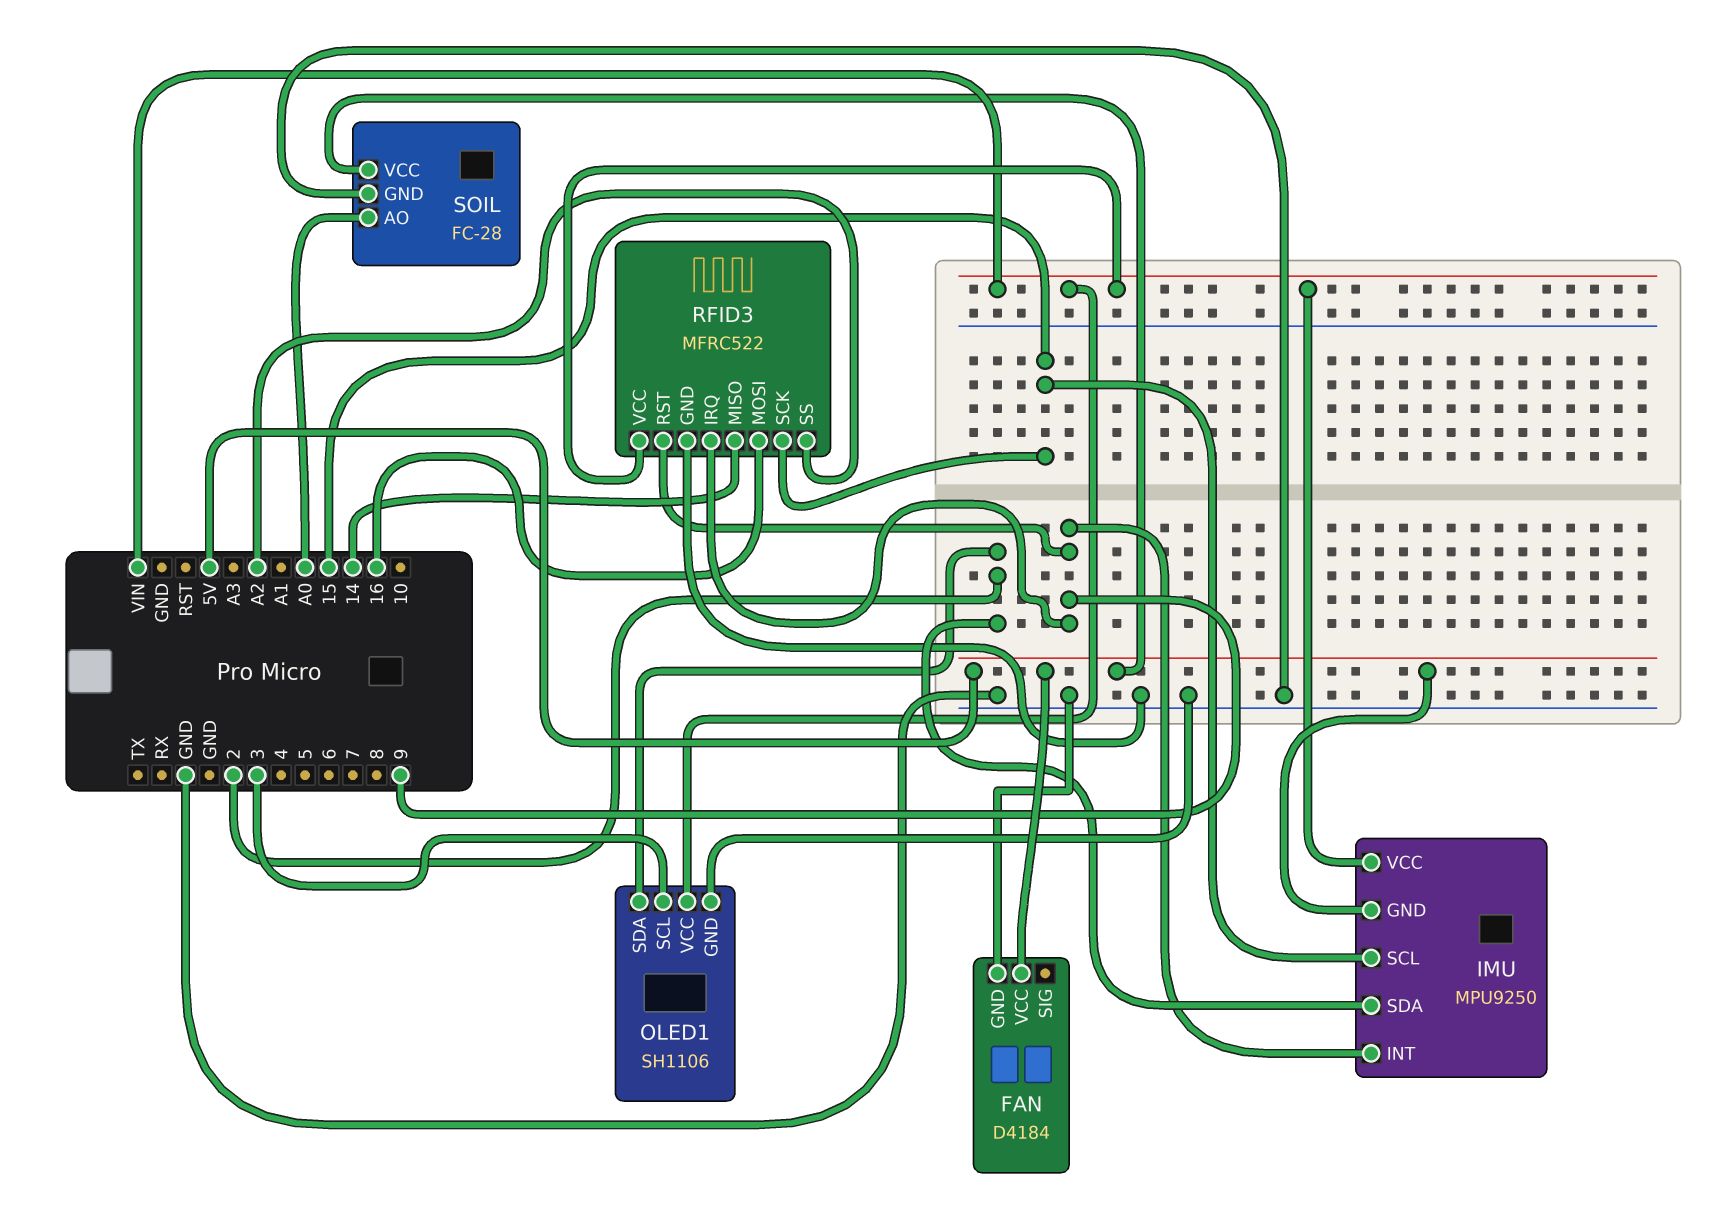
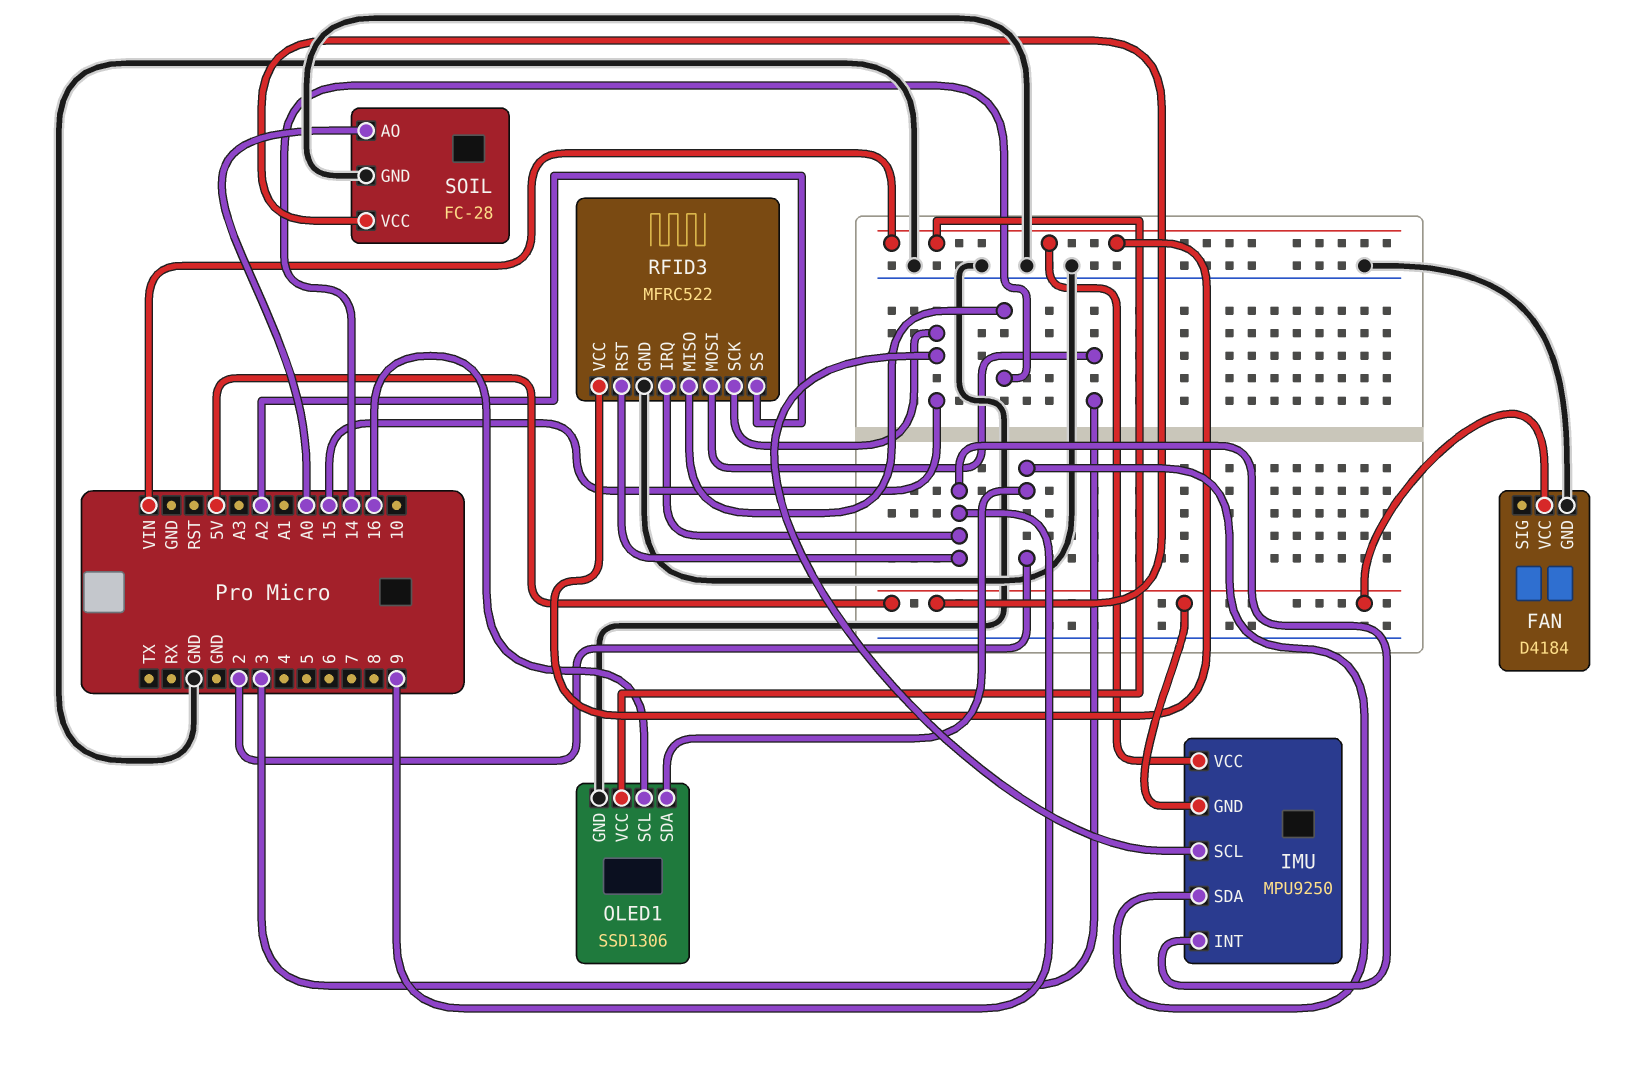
OLED1: SH1106 -> SSD1306
OLED1 pin SCL: 3 -> 16
RFID3 pin MOSI: 16 -> 3

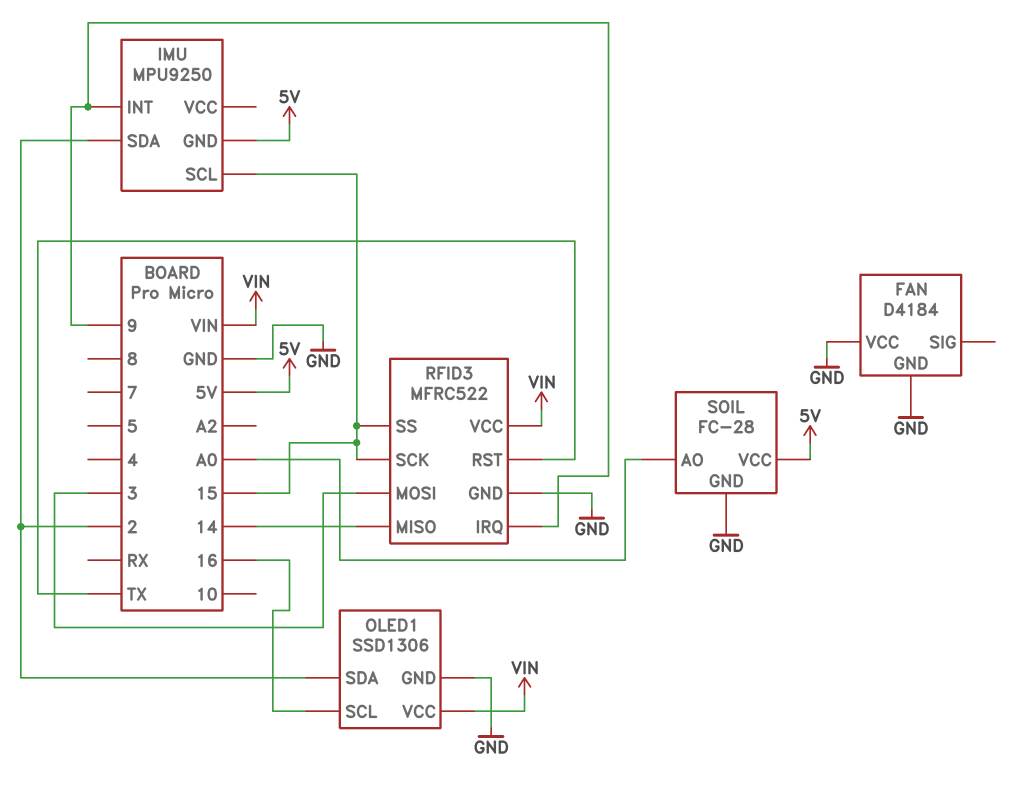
FAN pin VCC: 5V -> GND
IMU pin VCC: VIN -> none
RFID3 pin RST: 9 -> TX
RFID3 pin SS: A2 -> 15

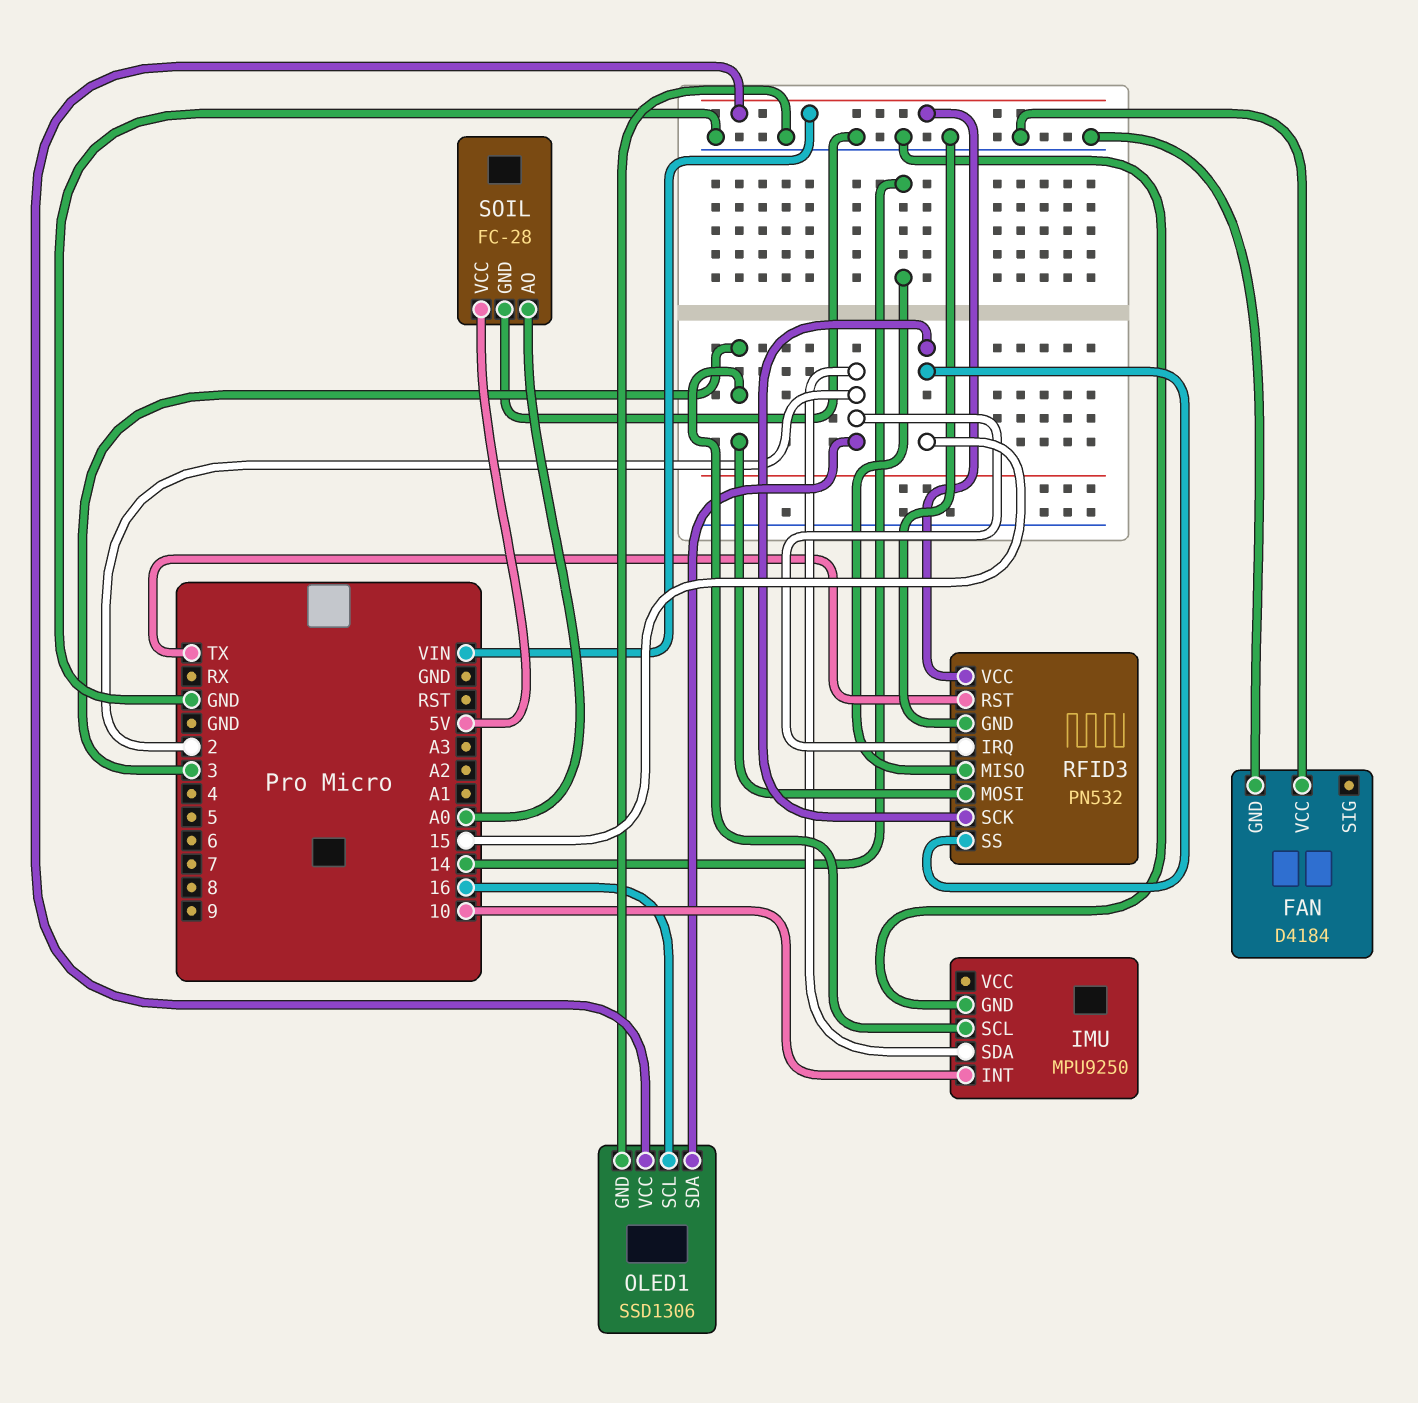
IMU pin GND: 5V -> GND
IMU pin INT: 9 -> 10
IMU pin SCL: 15 -> 3
RFID3: MFRC522 -> PN532
RFID3 pin IRQ: 9 -> 2

